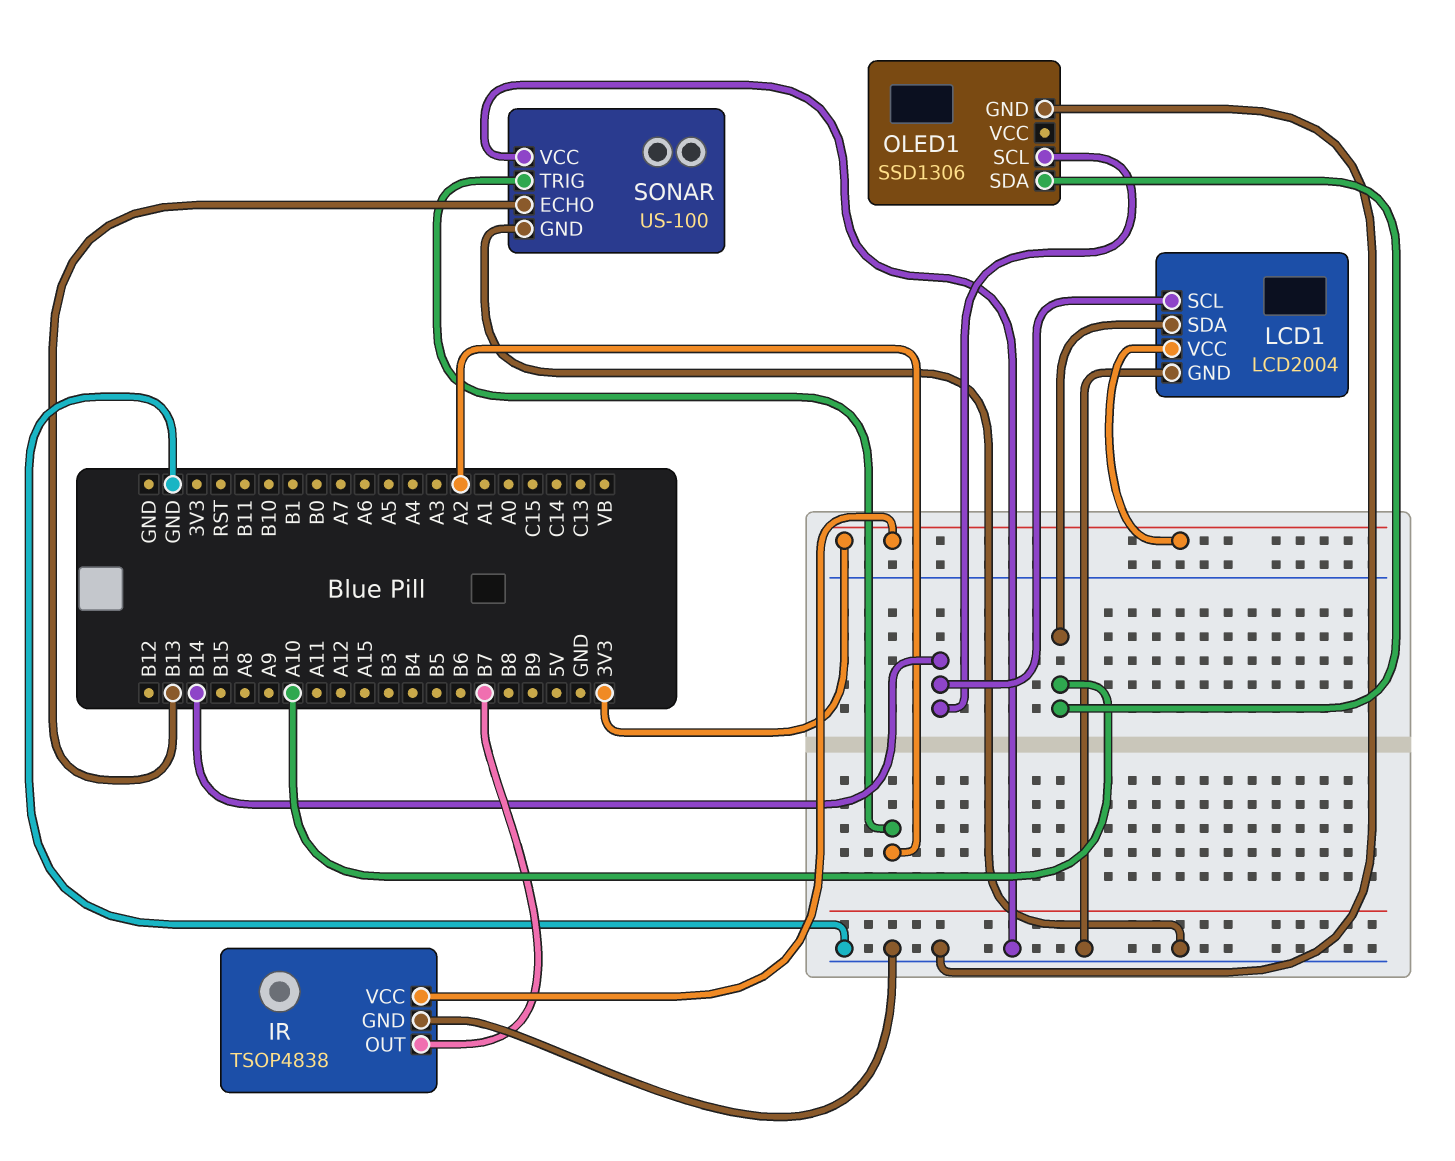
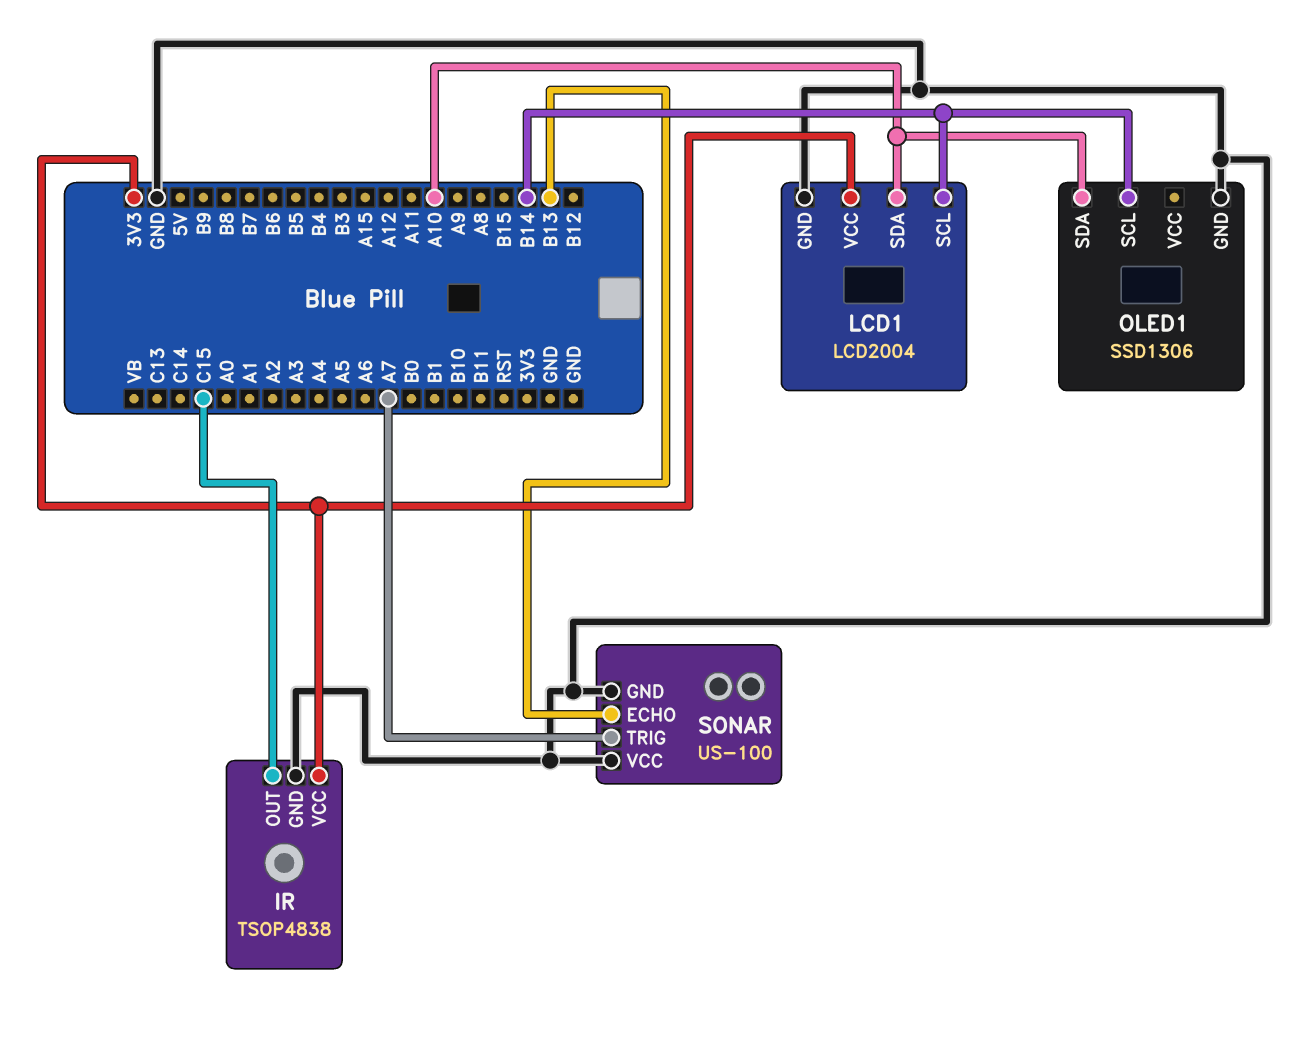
IR pin OUT: B7 -> C15
SONAR pin TRIG: A2 -> A7

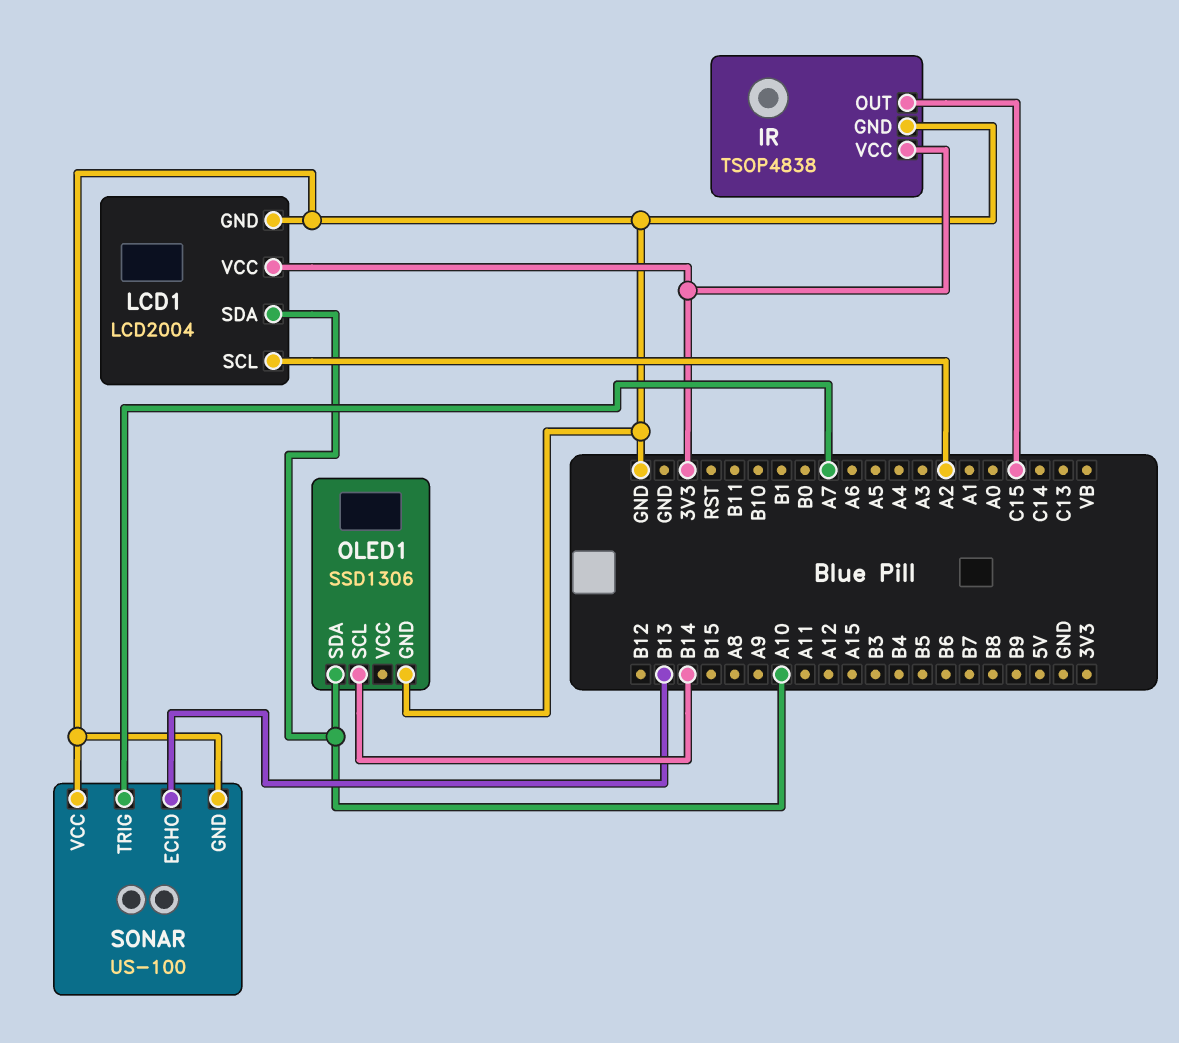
LCD1 pin SCL: B14 -> A2

